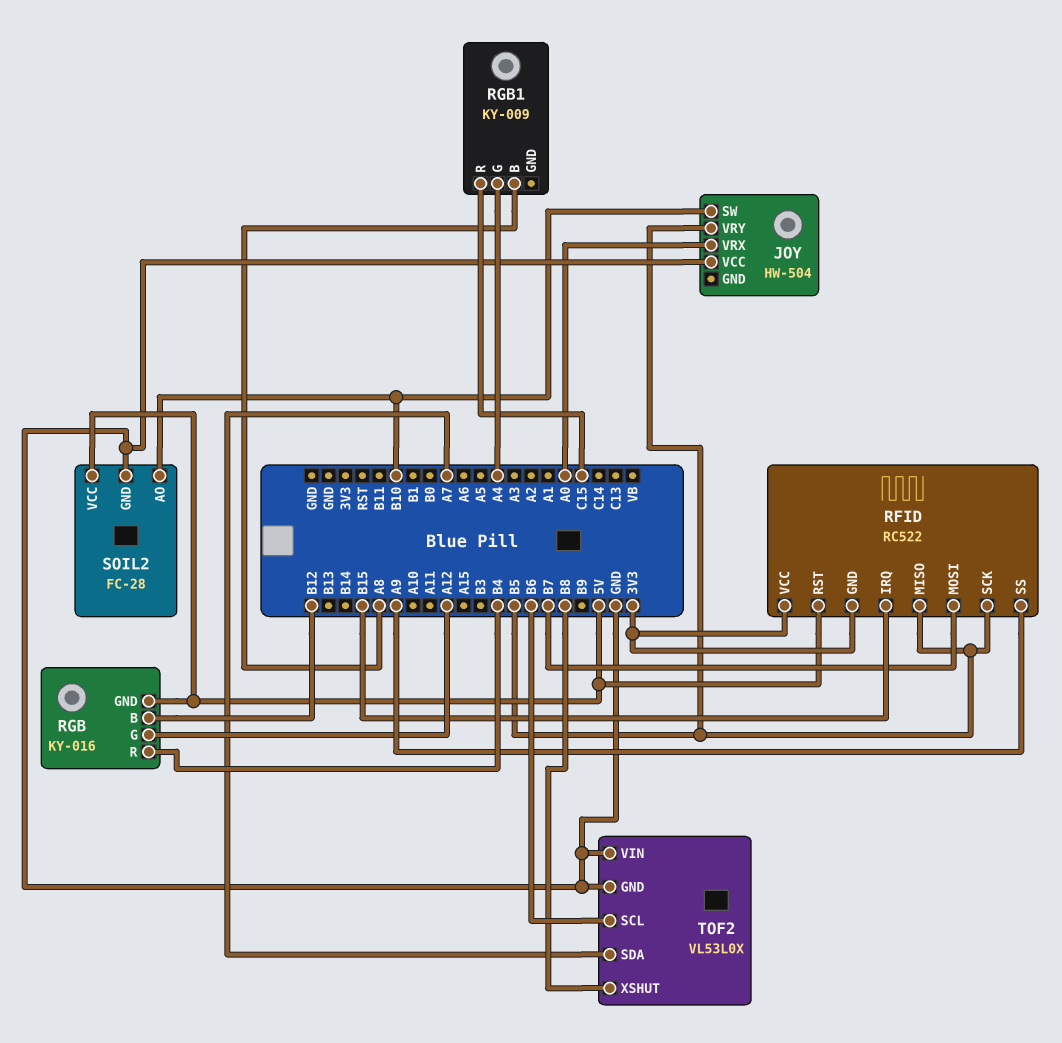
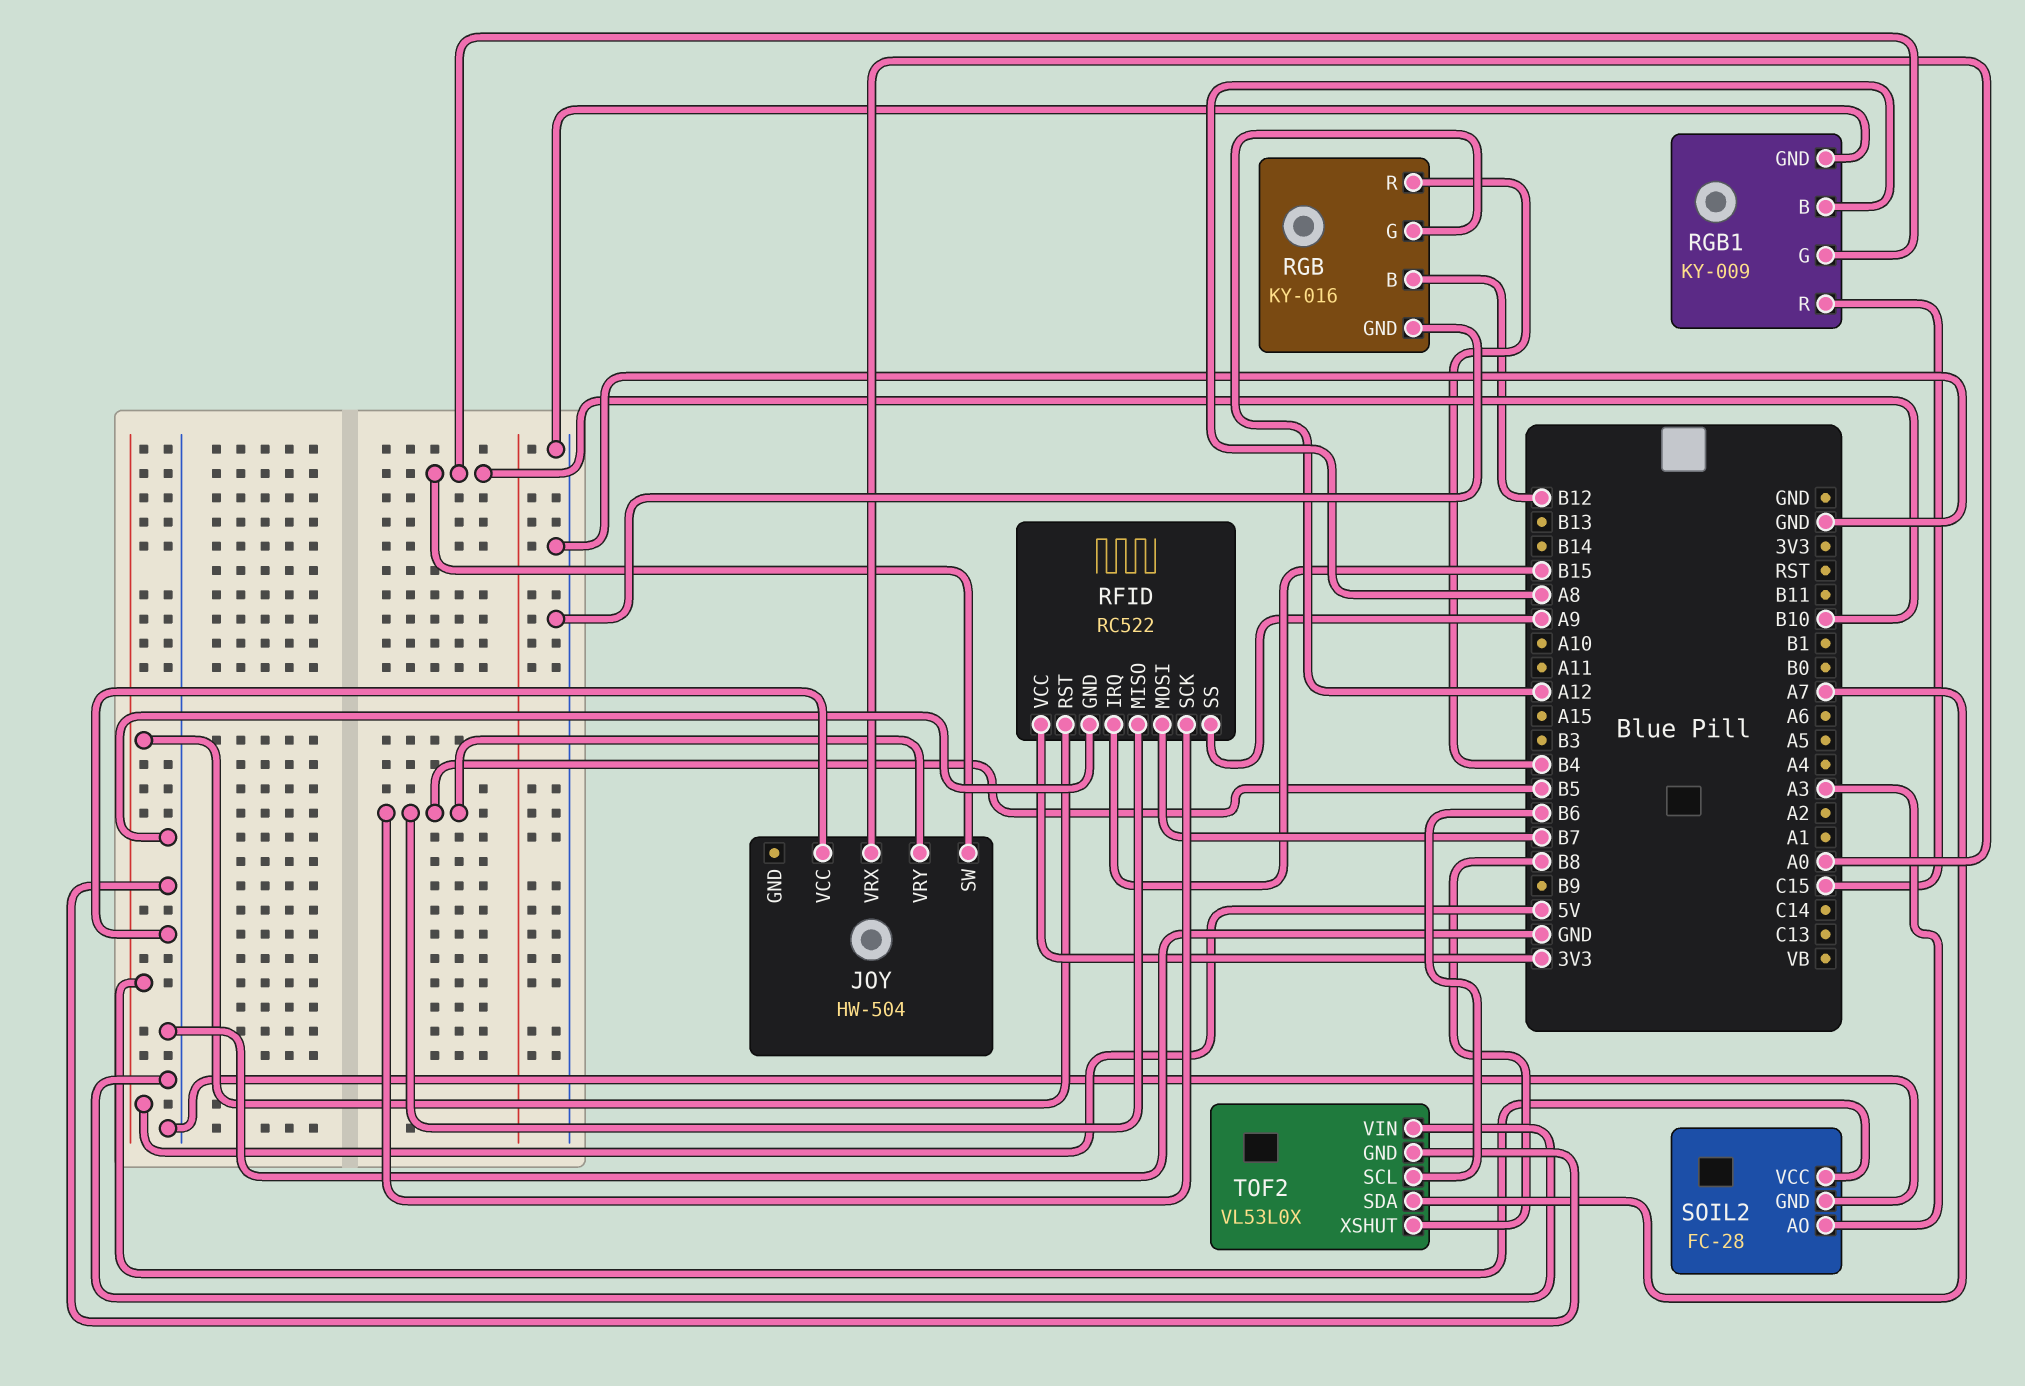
RFID pin GND: 3V3 -> GND
RGB pin GND: 5V -> GND
RGB1 pin G: A4 -> B10
RGB1 pin GND: none -> GND
SOIL2 pin AO: B10 -> A3

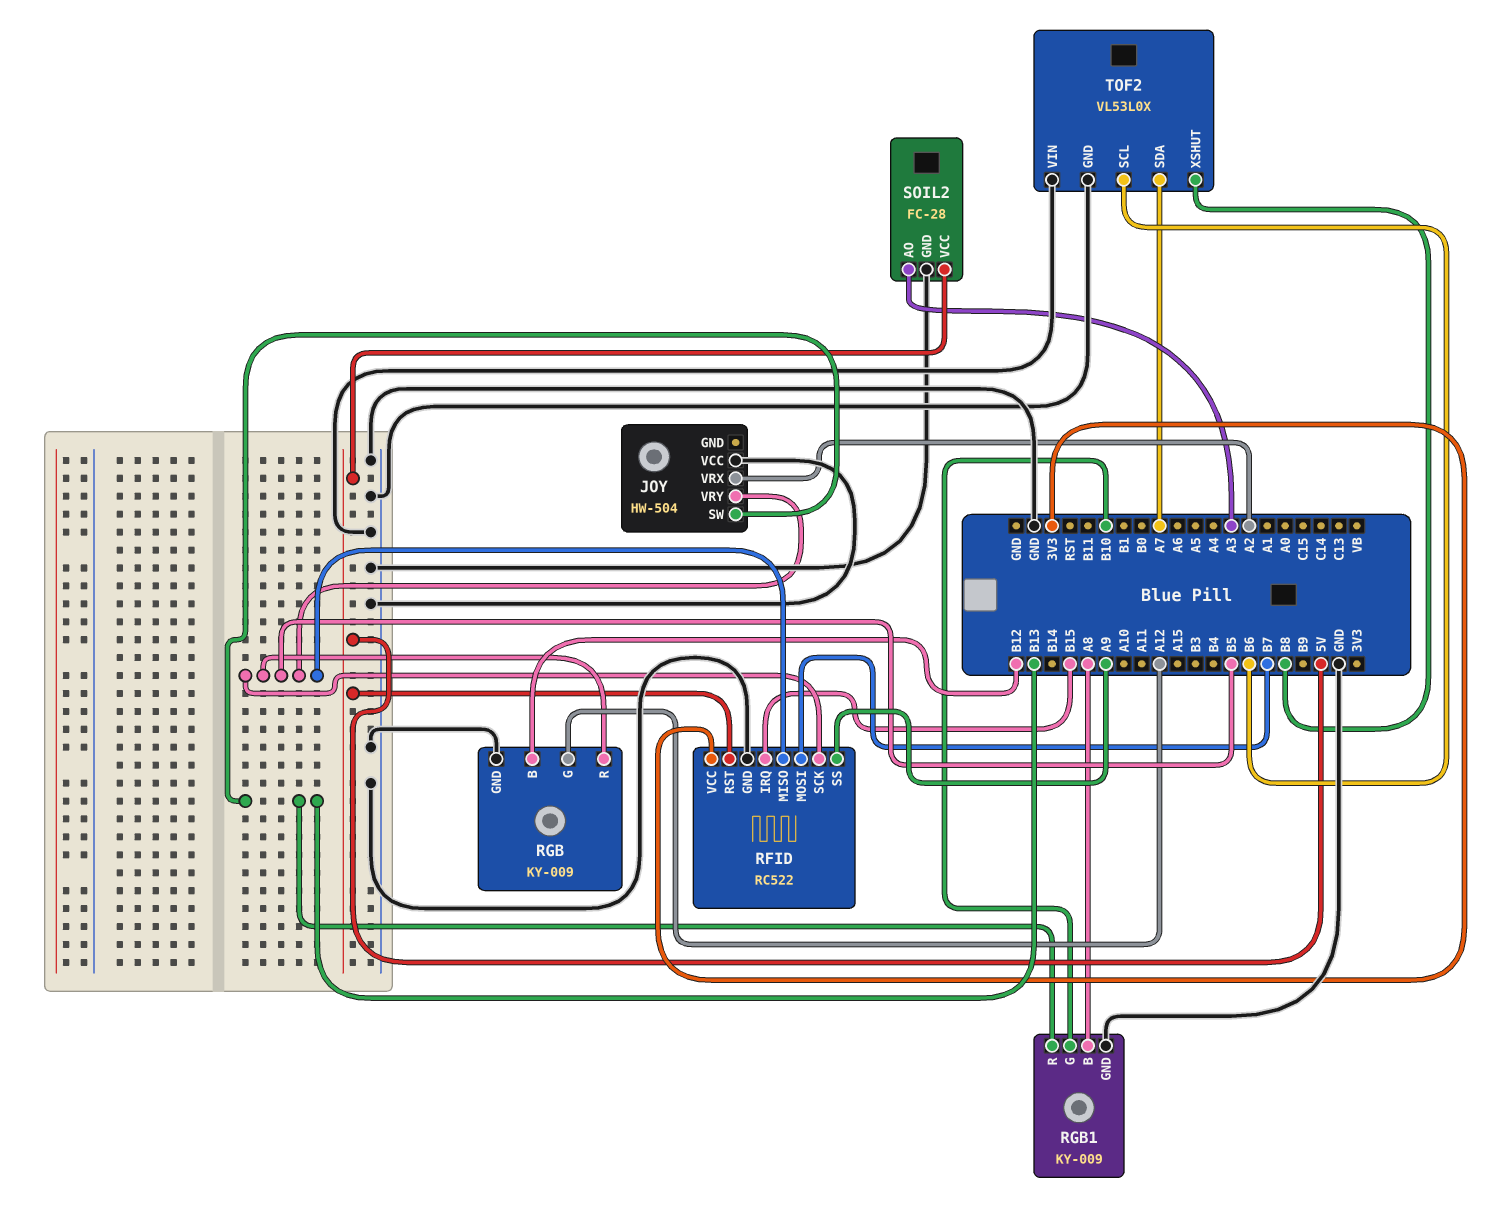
JOY pin SW: B10 -> B13
JOY pin VRX: A0 -> A2
RGB: KY-016 -> KY-009
RGB pin R: B4 -> B5
RGB1 pin R: C15 -> B13

